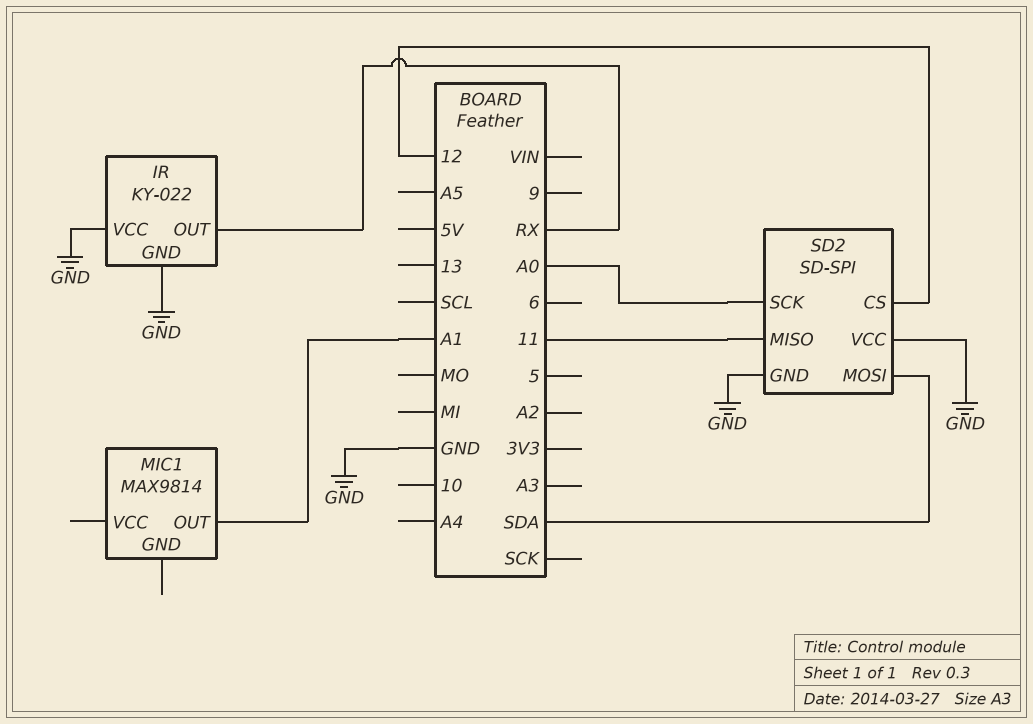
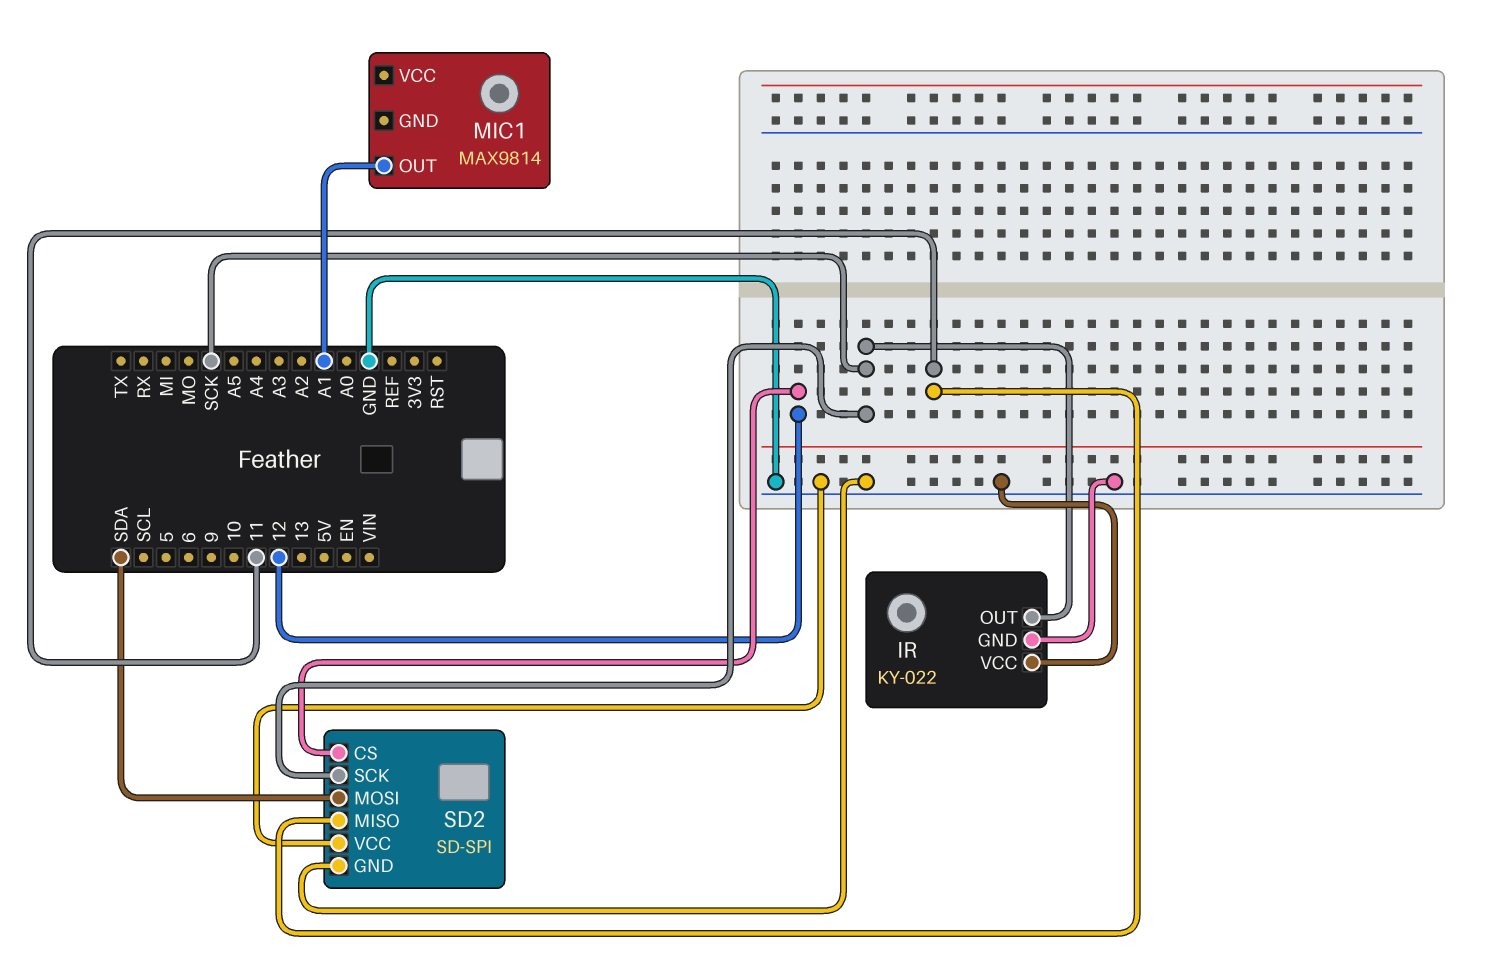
IR pin OUT: RX -> SCK
SD2 pin SCK: A0 -> SCK

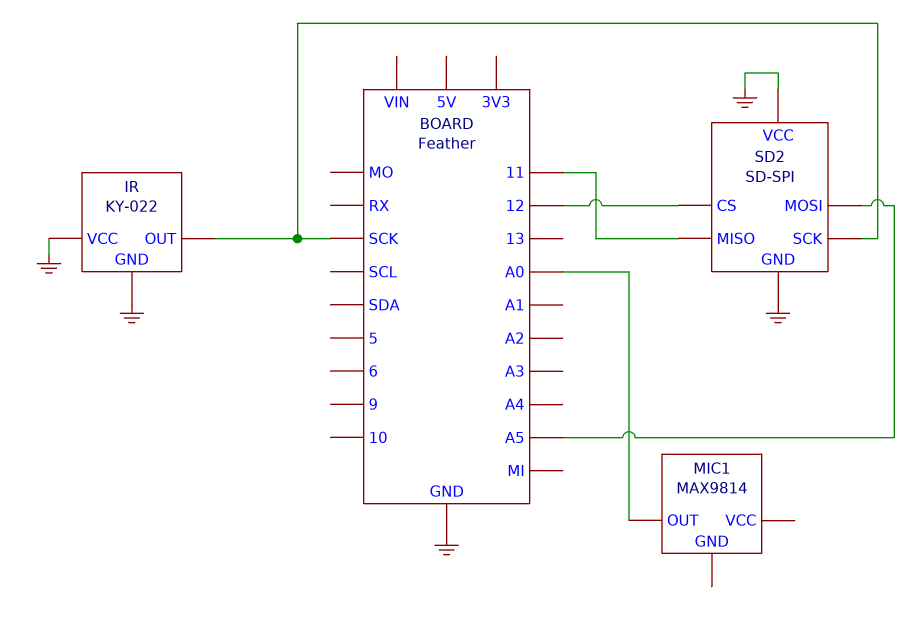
MIC1 pin OUT: A1 -> A0
SD2 pin MOSI: SDA -> A5

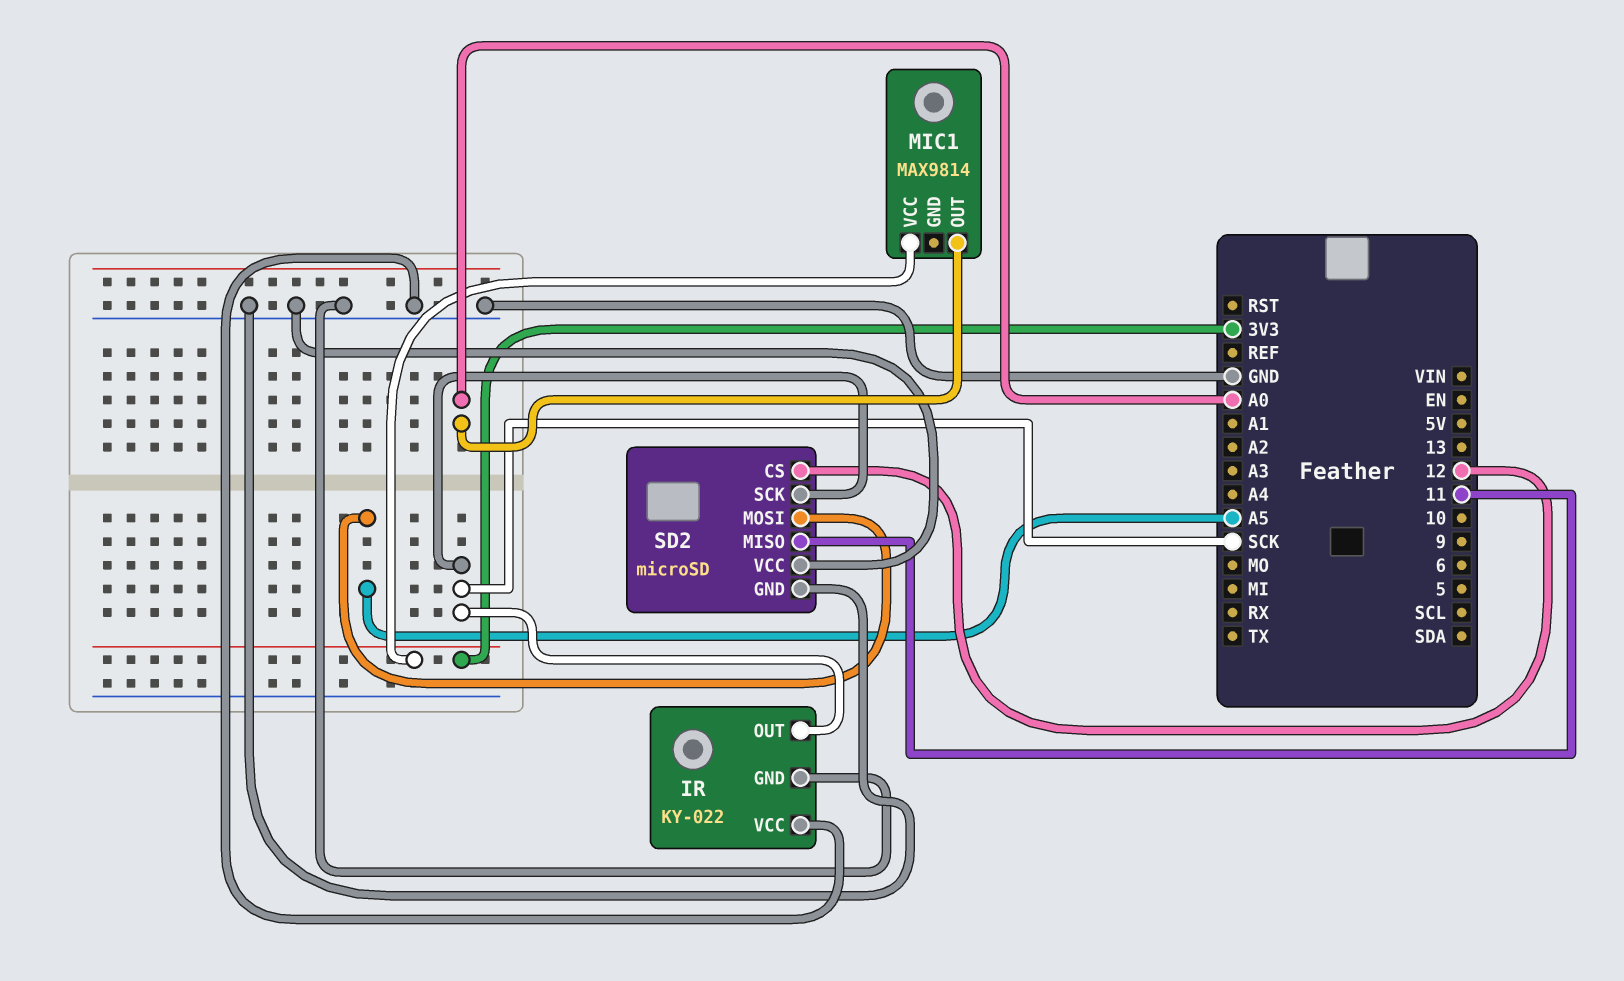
MIC1 pin VCC: none -> 3V3
SD2: SD-SPI -> microSD

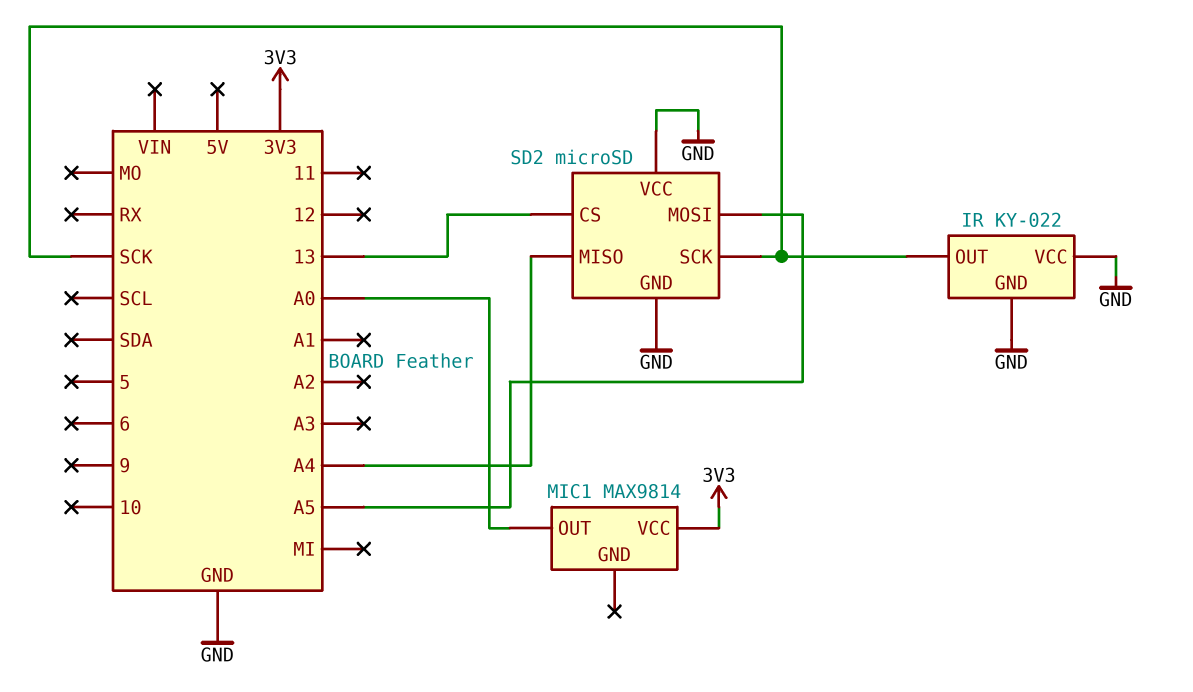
SD2 pin CS: 12 -> 13
SD2 pin MISO: 11 -> A4

